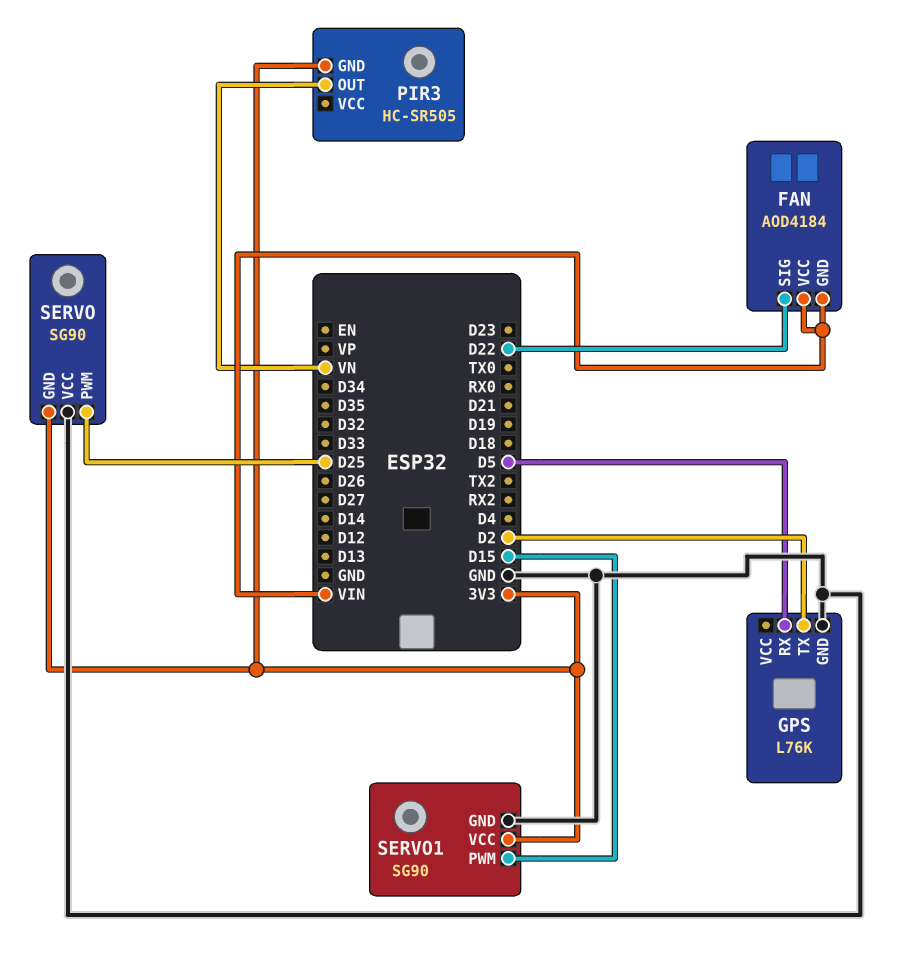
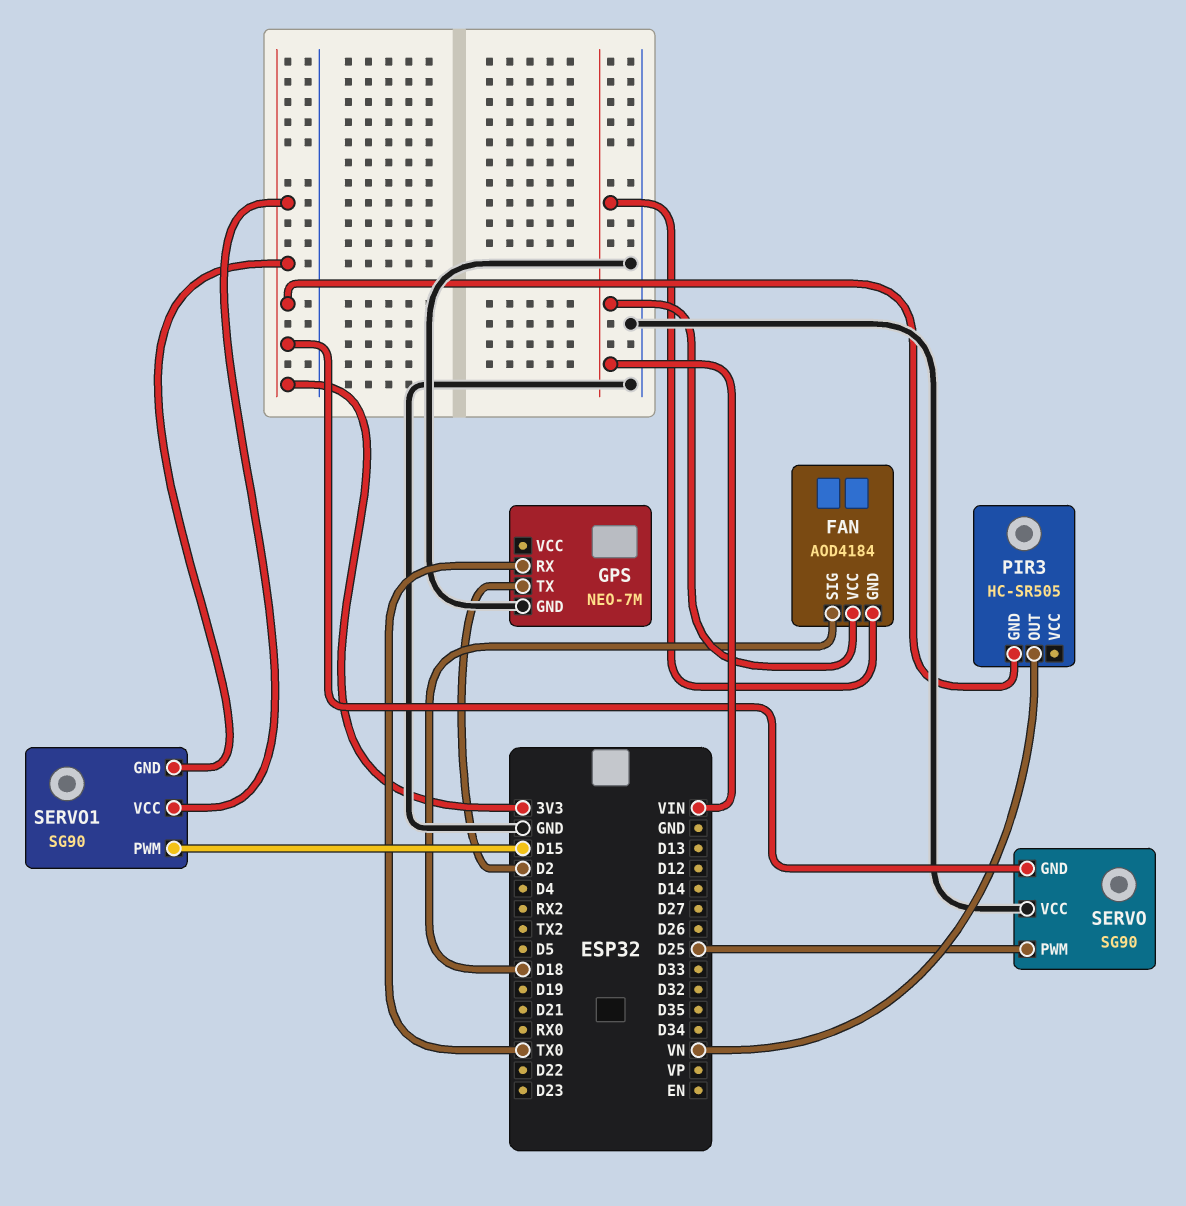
FAN pin SIG: D22 -> D18
GPS: L76K -> NEO-7M
GPS pin RX: D5 -> TX0
SERVO1 pin GND: GND -> 3V3

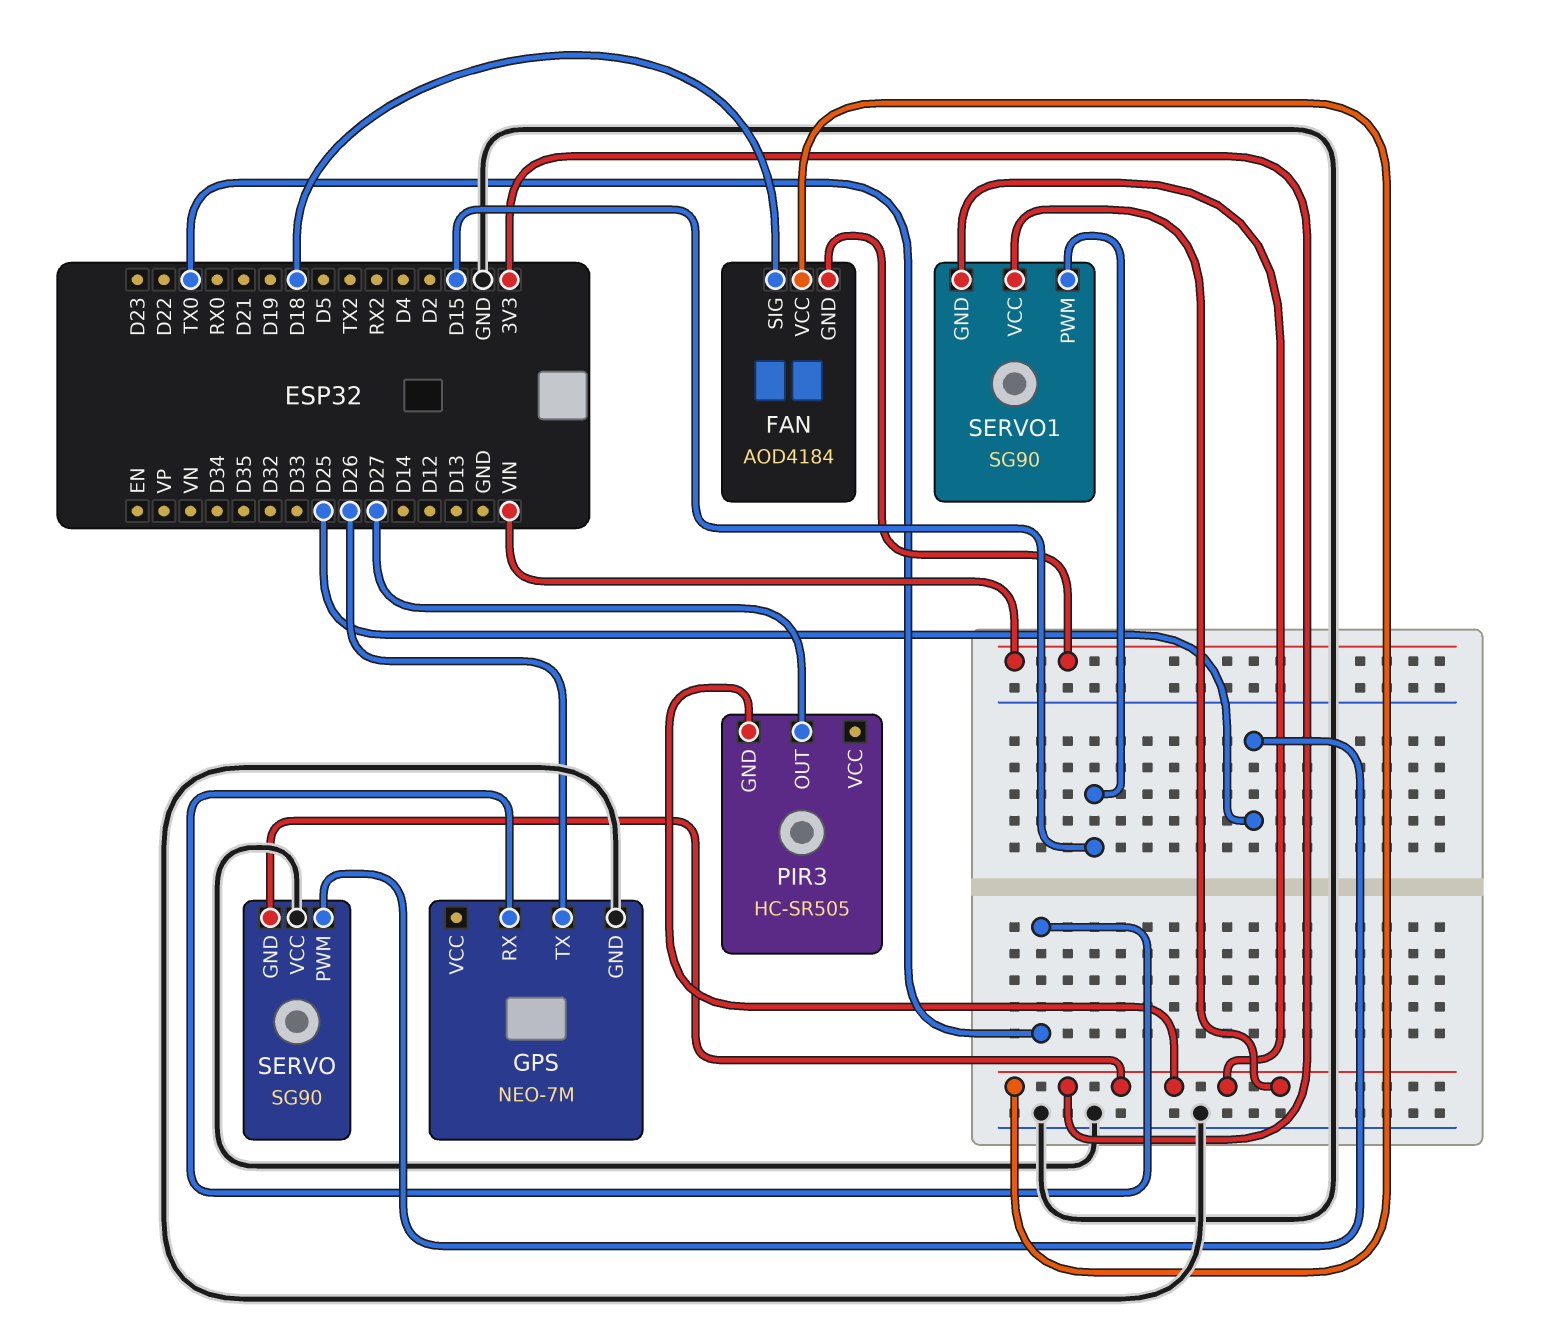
FAN pin VCC: VIN -> 3V3
GPS pin TX: D2 -> D26
PIR3 pin OUT: VN -> D27

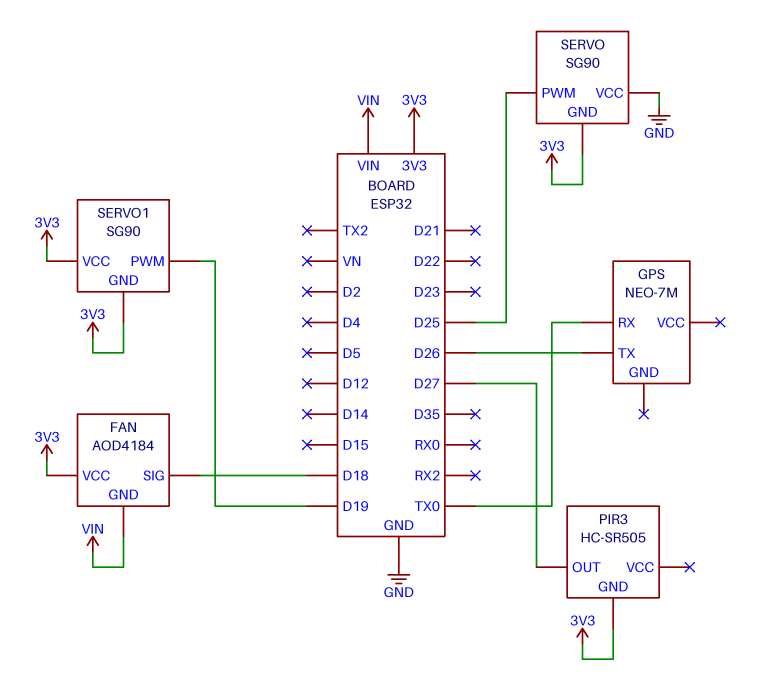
GPS pin GND: GND -> none
SERVO1 pin PWM: D15 -> D19

